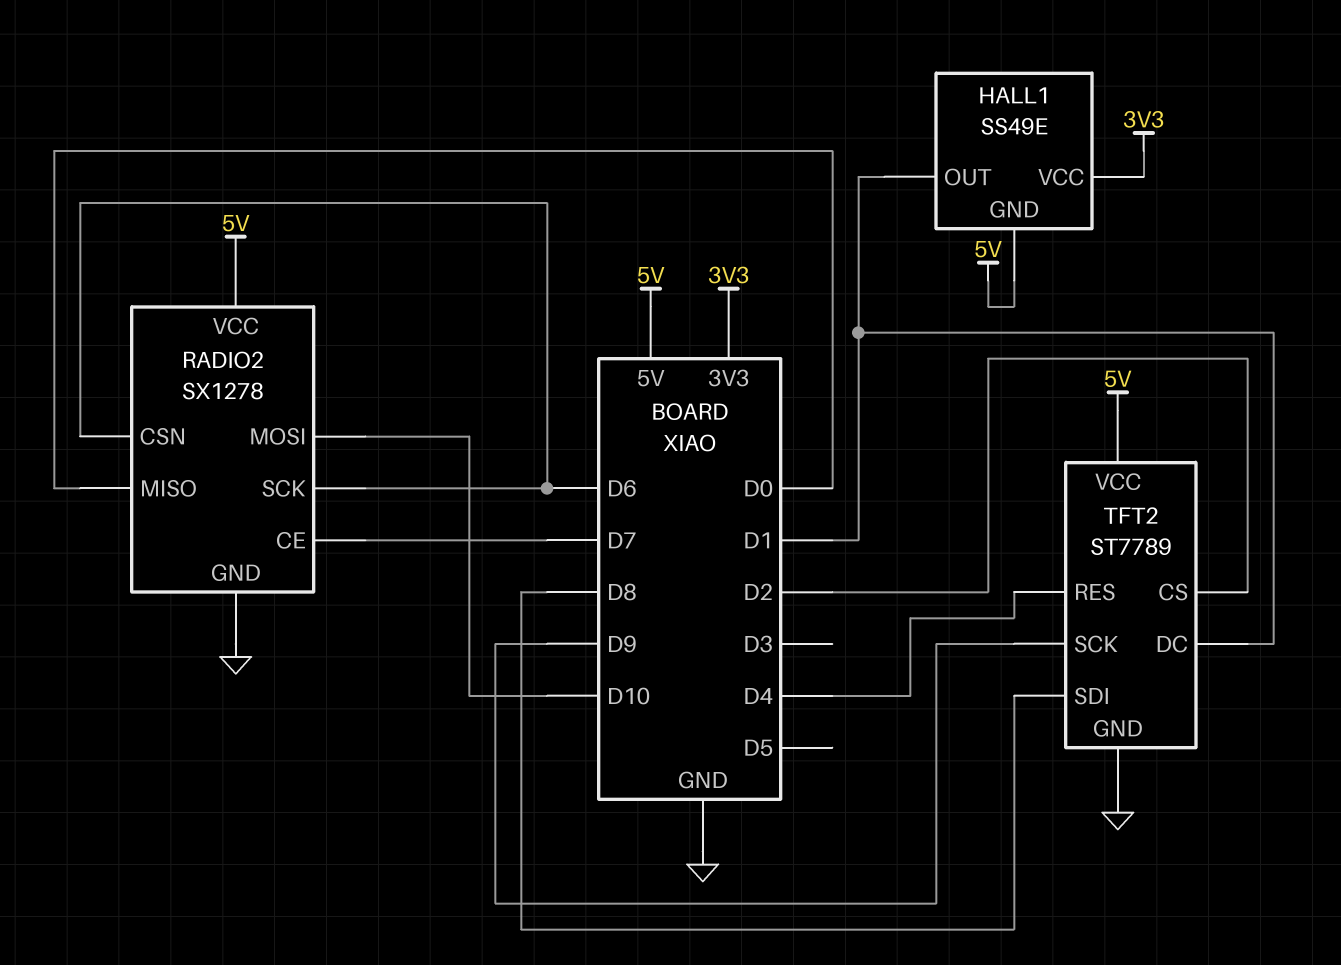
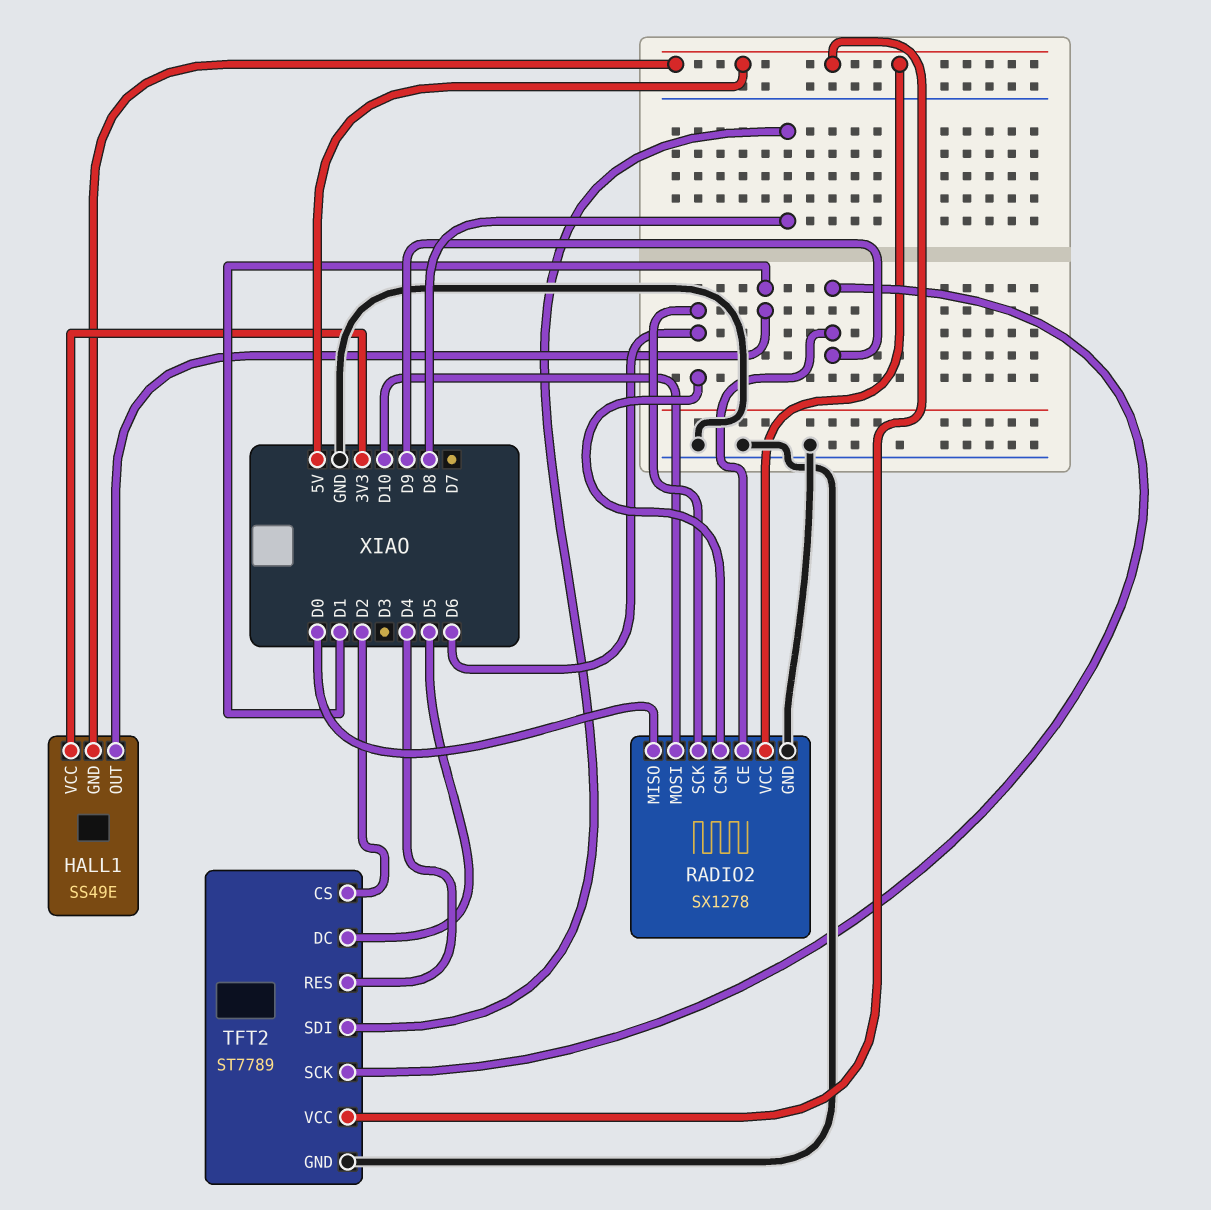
RADIO2 pin CE: D7 -> D9
TFT2 pin DC: D1 -> D5

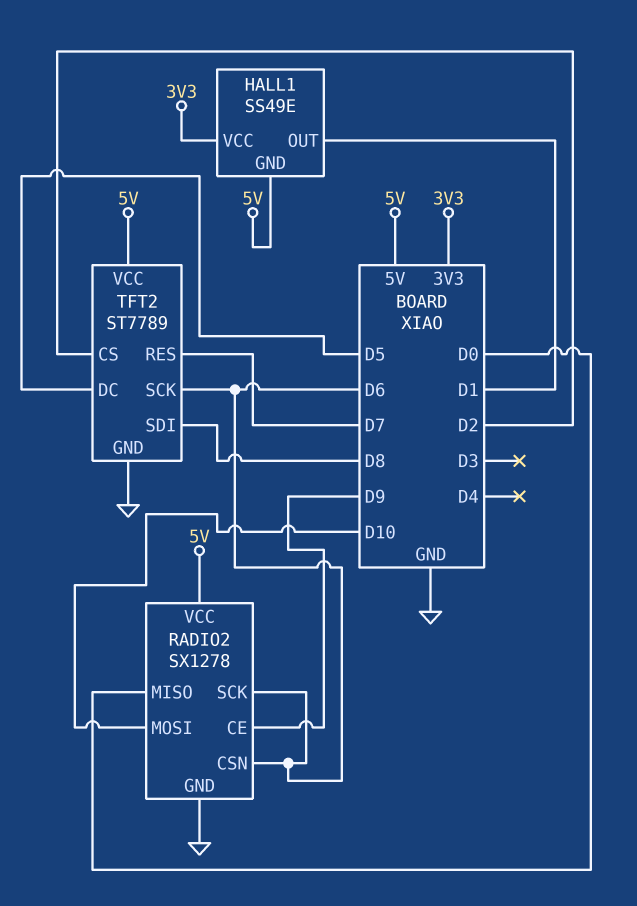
TFT2 pin RES: D4 -> D7
TFT2 pin SCK: D9 -> D6

